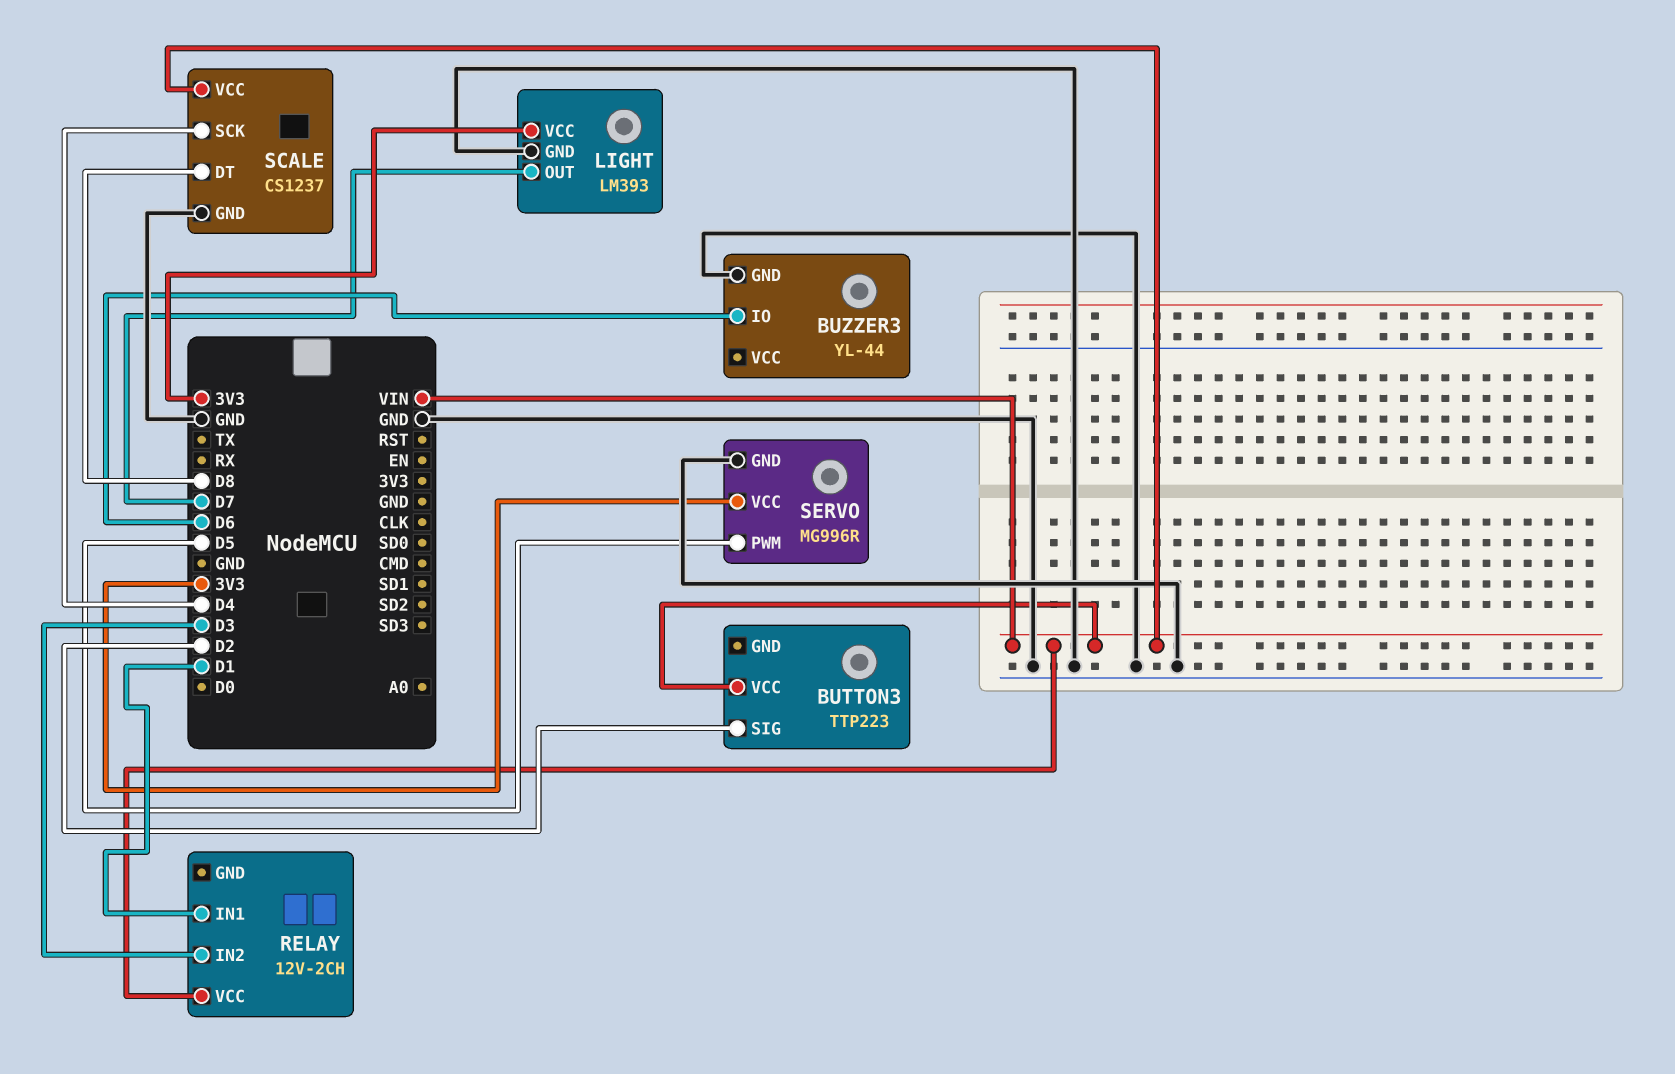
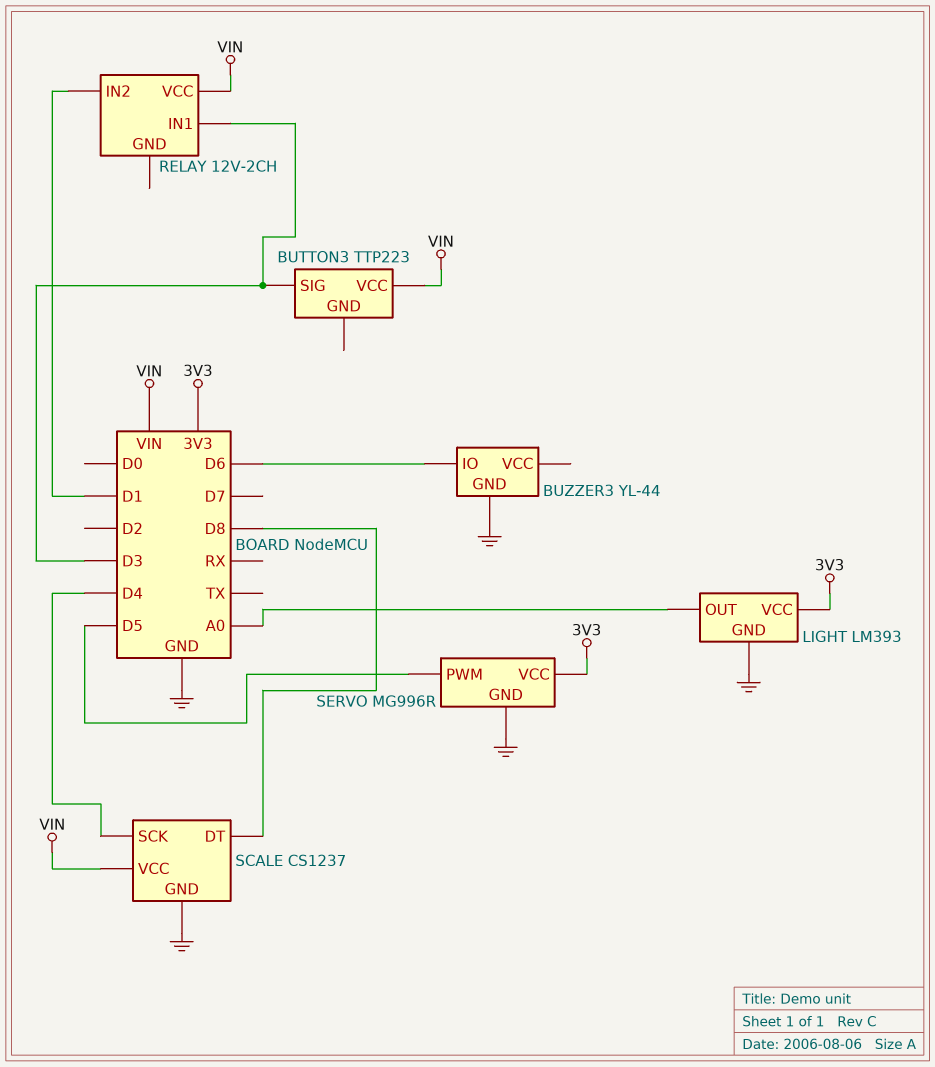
BUTTON3 pin SIG: D2 -> D3
LIGHT pin OUT: D7 -> A0
RELAY pin IN1: D1 -> D3
RELAY pin IN2: D3 -> D1

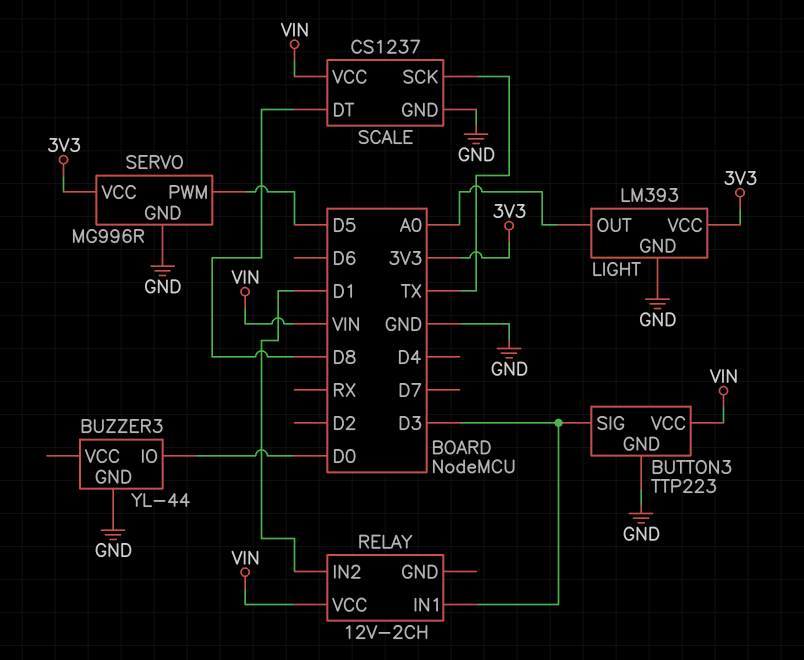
BUTTON3 pin GND: none -> GND
BUZZER3 pin IO: D6 -> D0
SCALE pin SCK: D4 -> TX

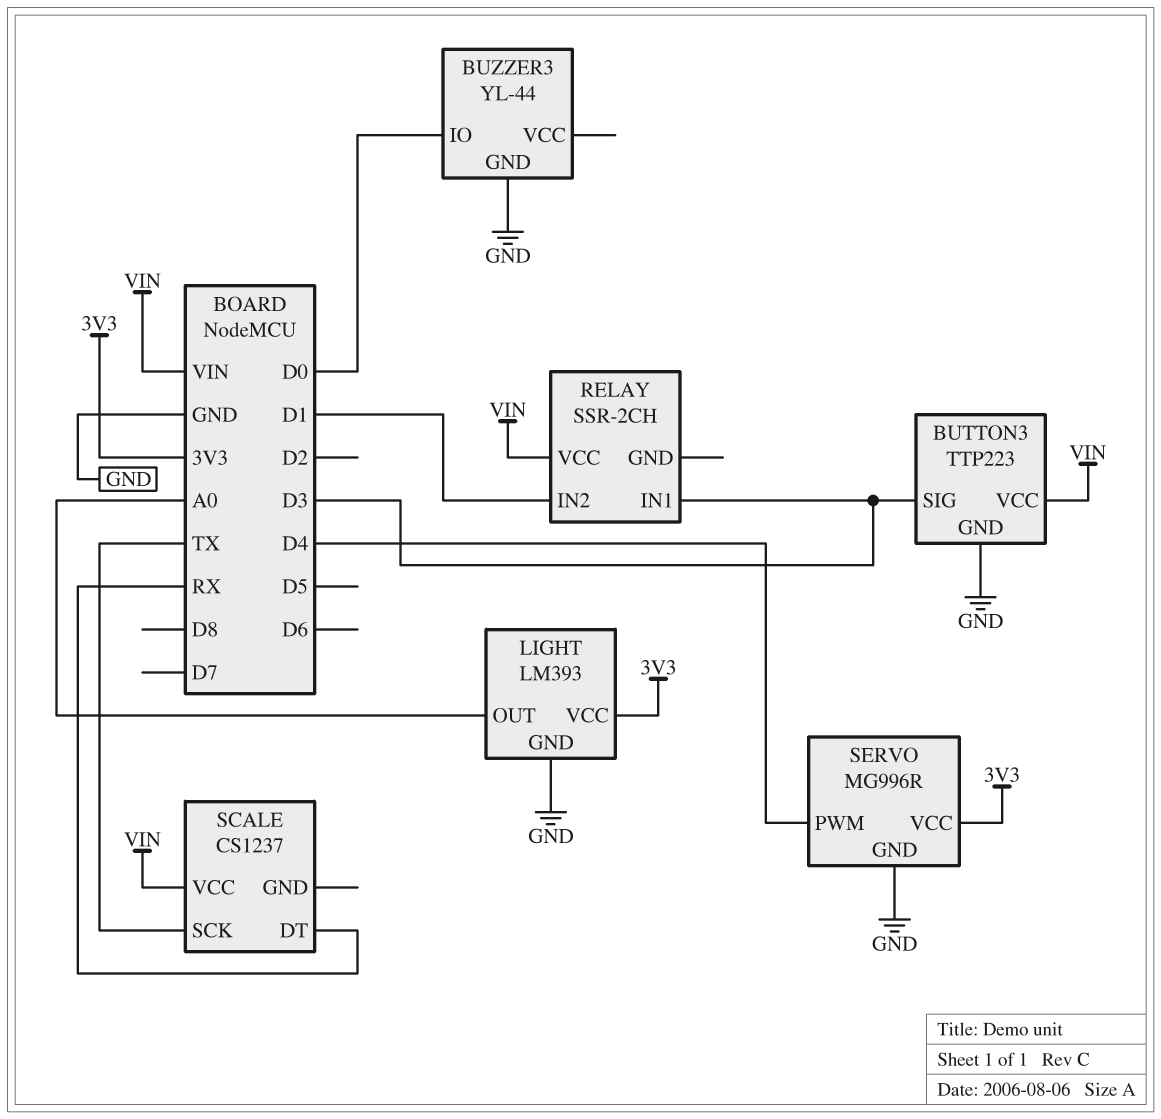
RELAY: 12V-2CH -> SSR-2CH
SCALE pin DT: D8 -> RX
SCALE pin GND: GND -> none
SERVO pin PWM: D5 -> D4

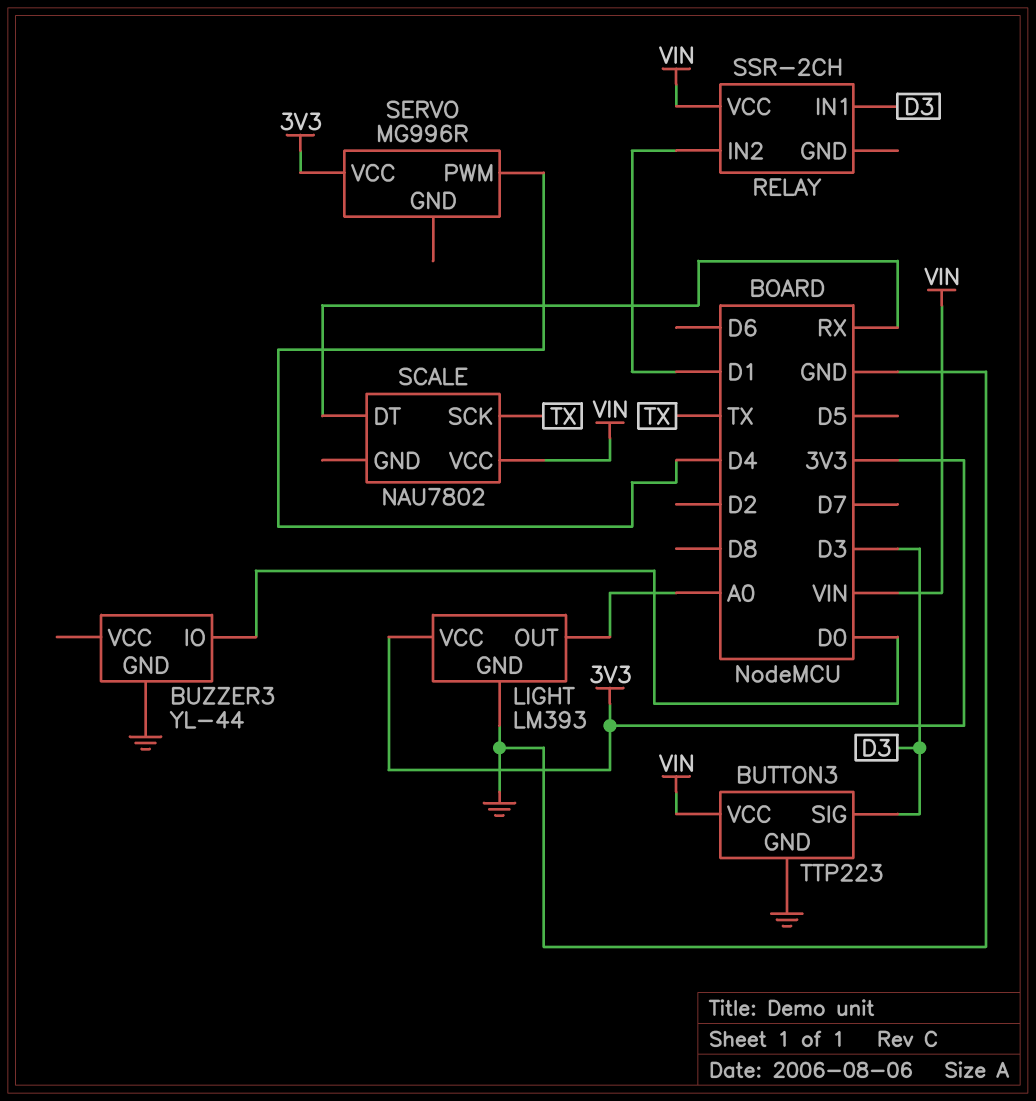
SCALE: CS1237 -> NAU7802
SERVO pin GND: GND -> none

